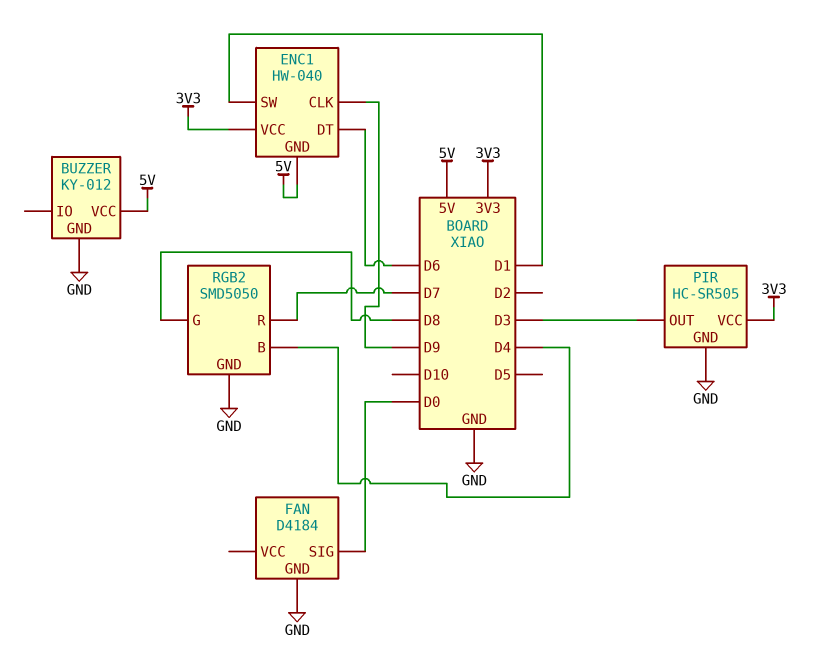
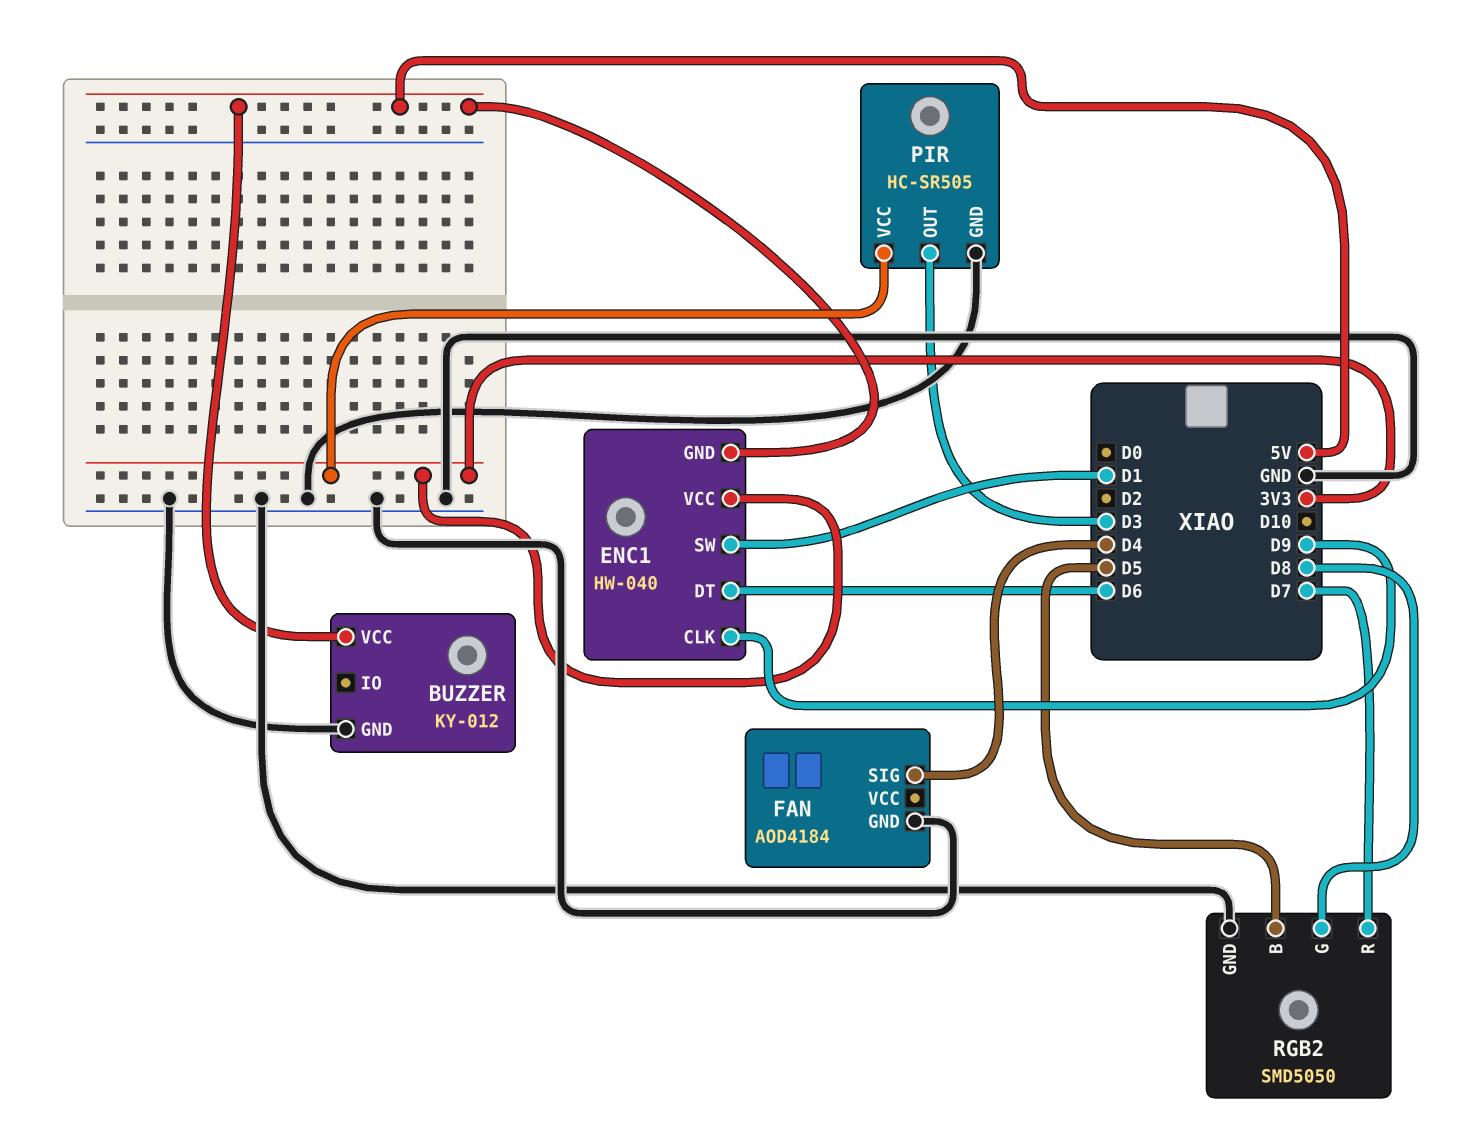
FAN: D4184 -> AOD4184
FAN pin SIG: D0 -> D4
RGB2 pin B: D4 -> D5

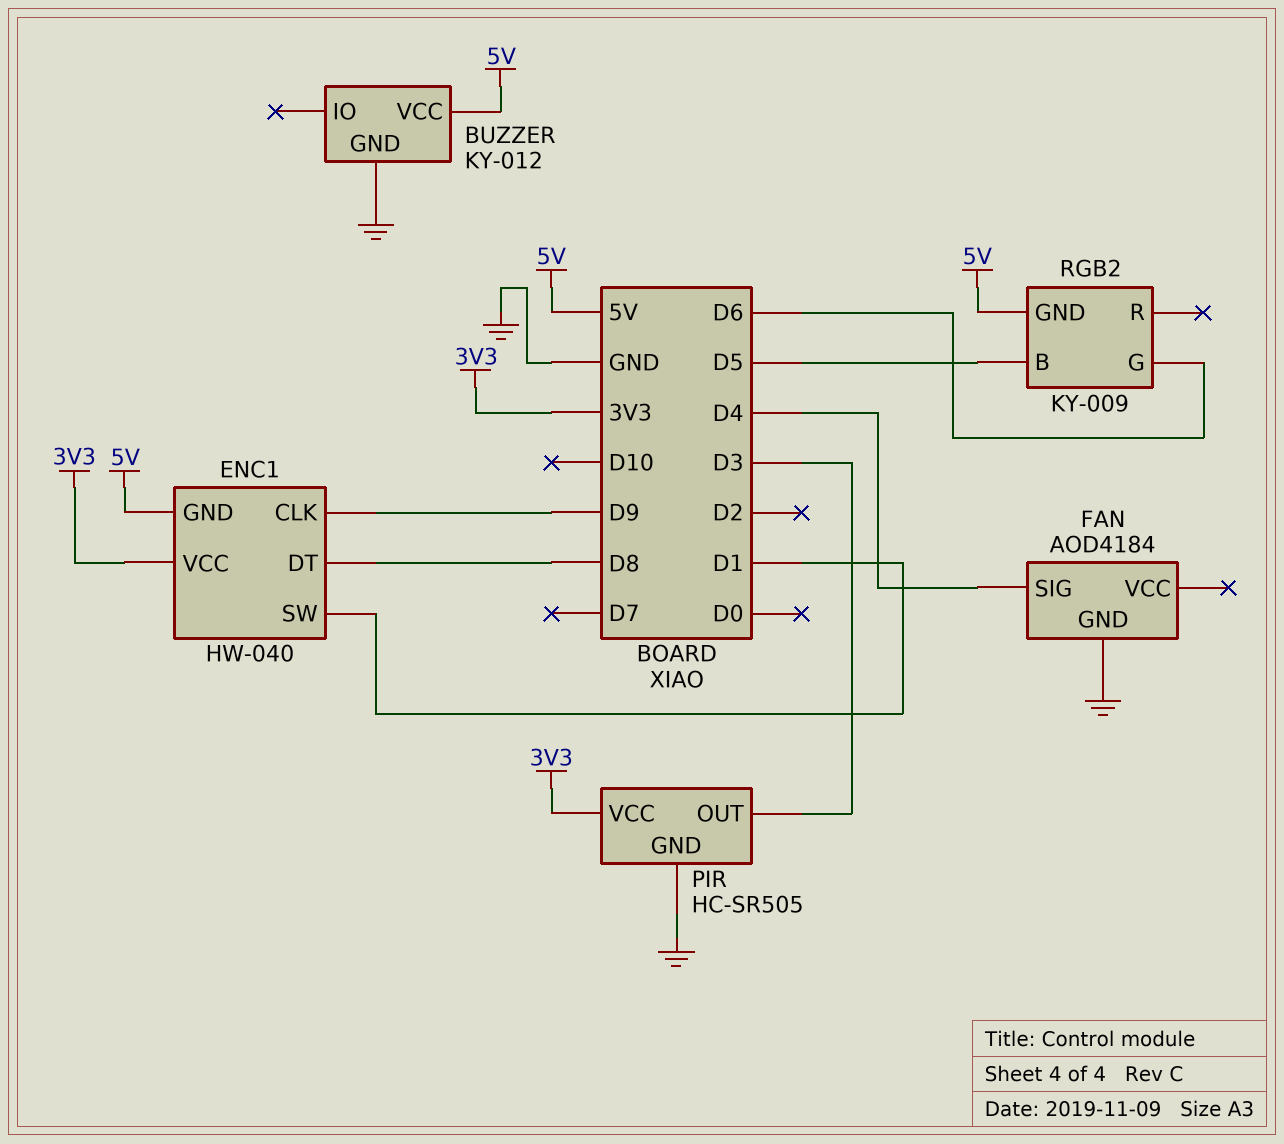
ENC1 pin DT: D6 -> D8
RGB2: SMD5050 -> KY-009
RGB2 pin G: D8 -> D6
RGB2 pin GND: GND -> 5V
RGB2 pin R: D7 -> none

